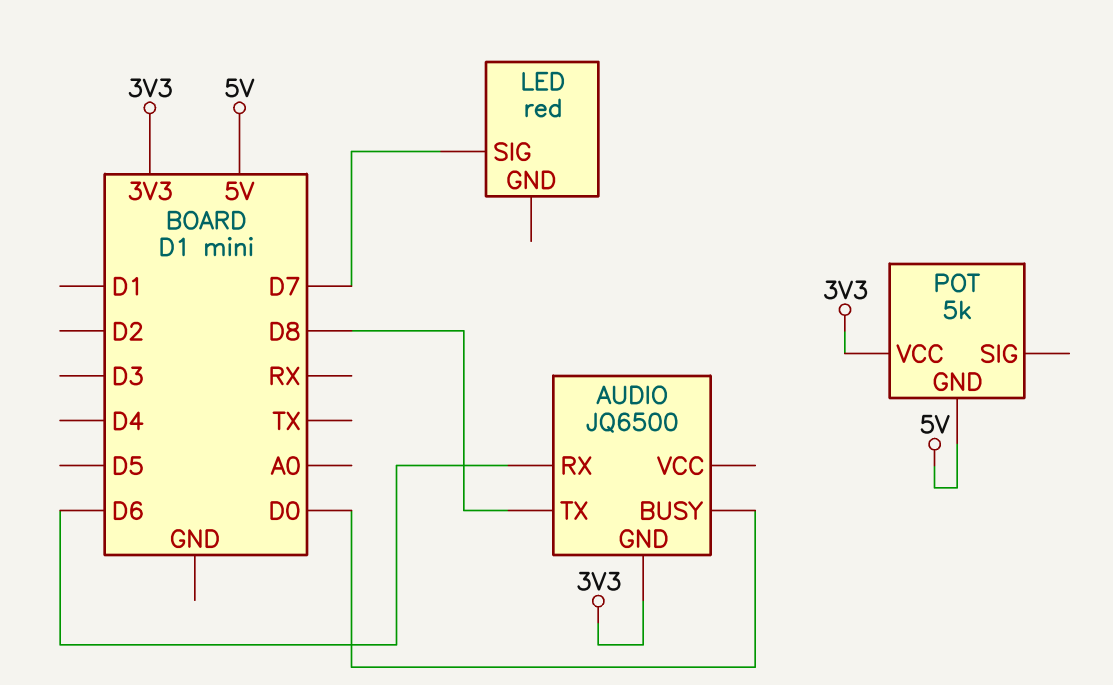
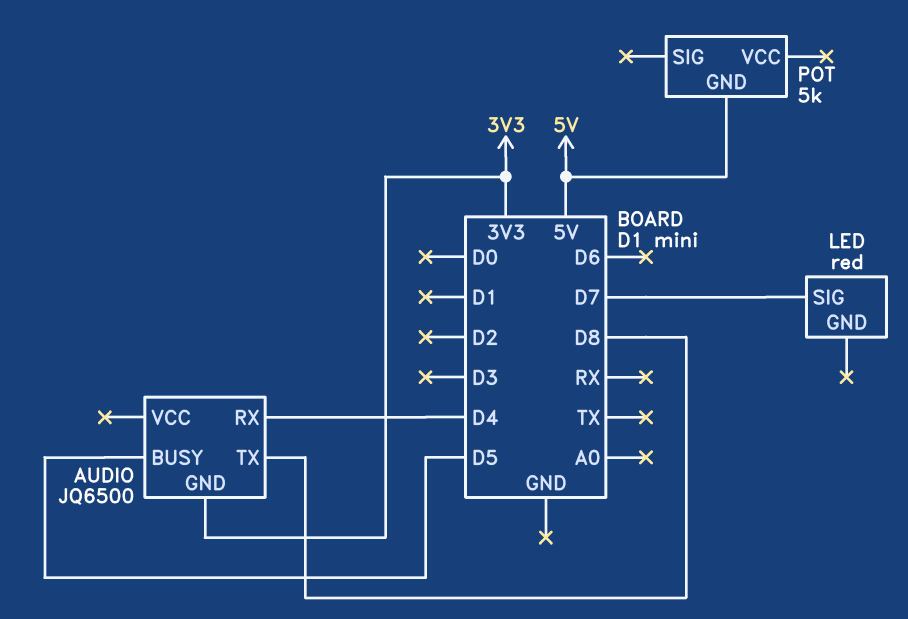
AUDIO pin BUSY: D0 -> D5
AUDIO pin RX: D6 -> D4
POT pin VCC: 3V3 -> none

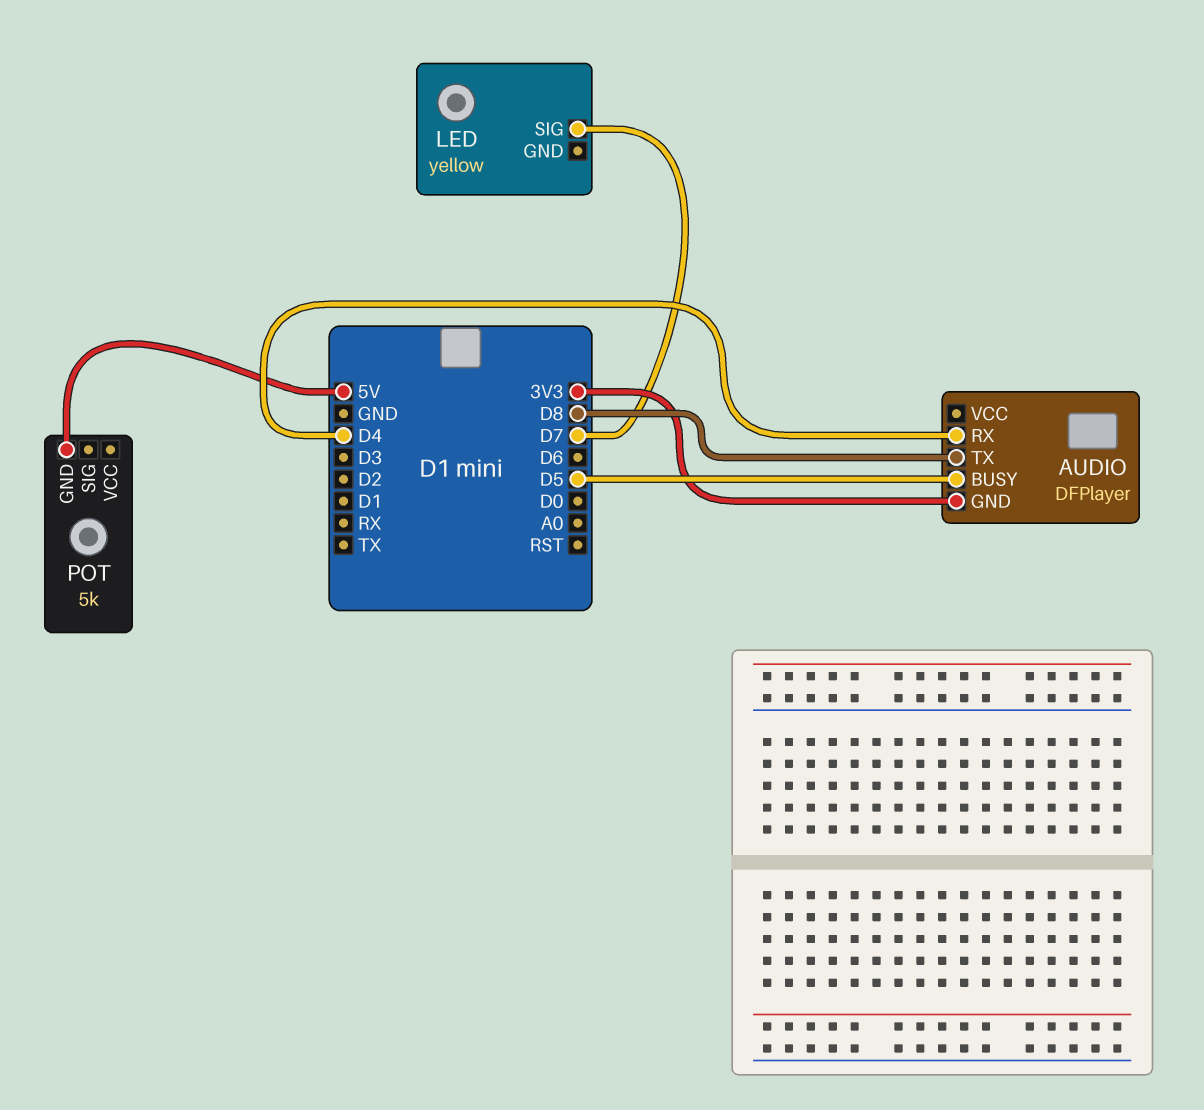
AUDIO: JQ6500 -> DFPlayer
LED: red -> yellow

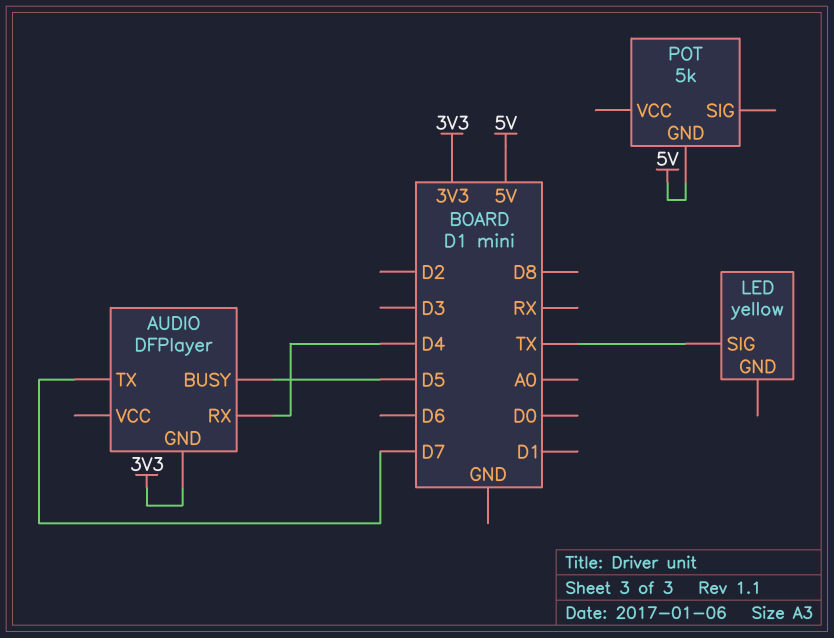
AUDIO pin TX: D8 -> D7
LED pin SIG: D7 -> TX

